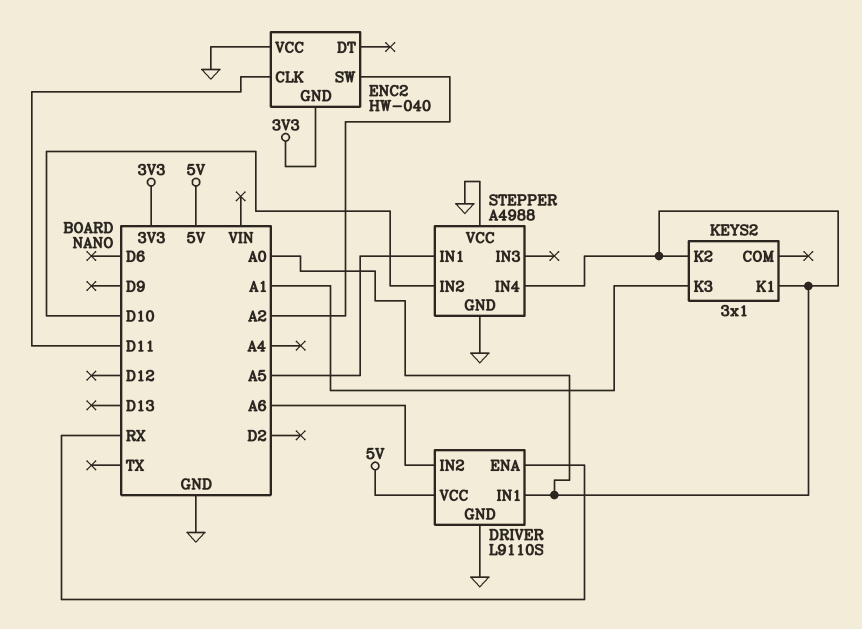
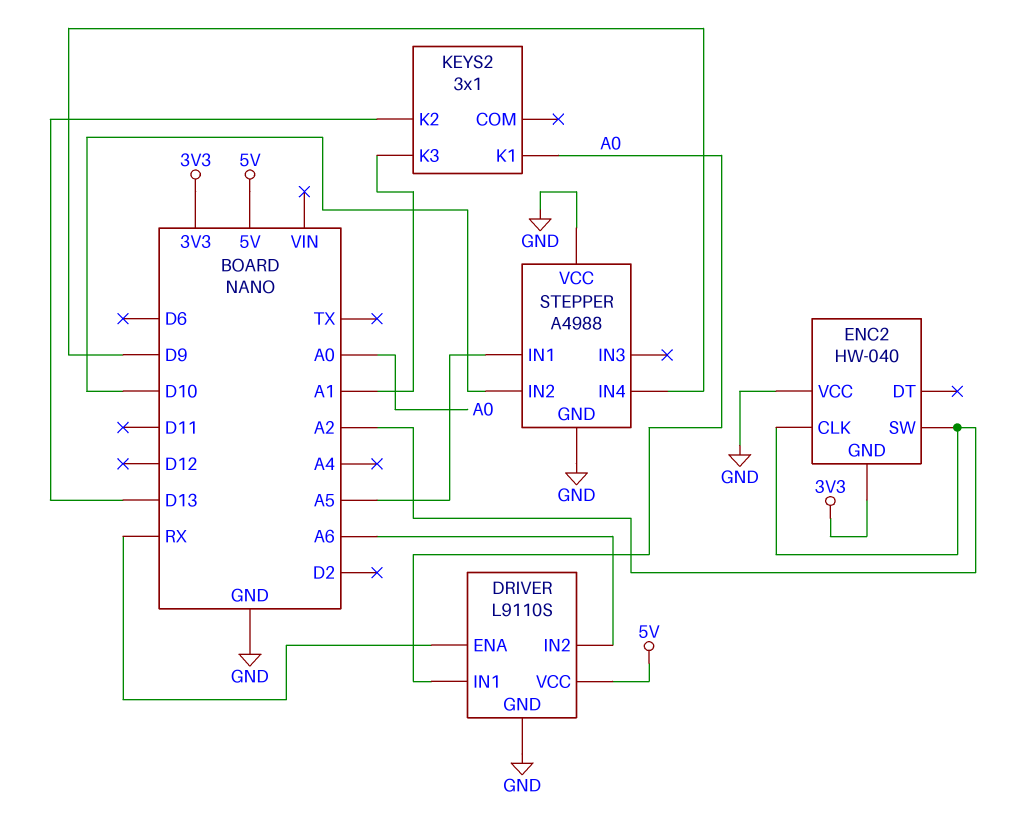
ENC2 pin CLK: D11 -> A2
KEYS2 pin K2: A0 -> D13
STEPPER pin IN4: A0 -> D9

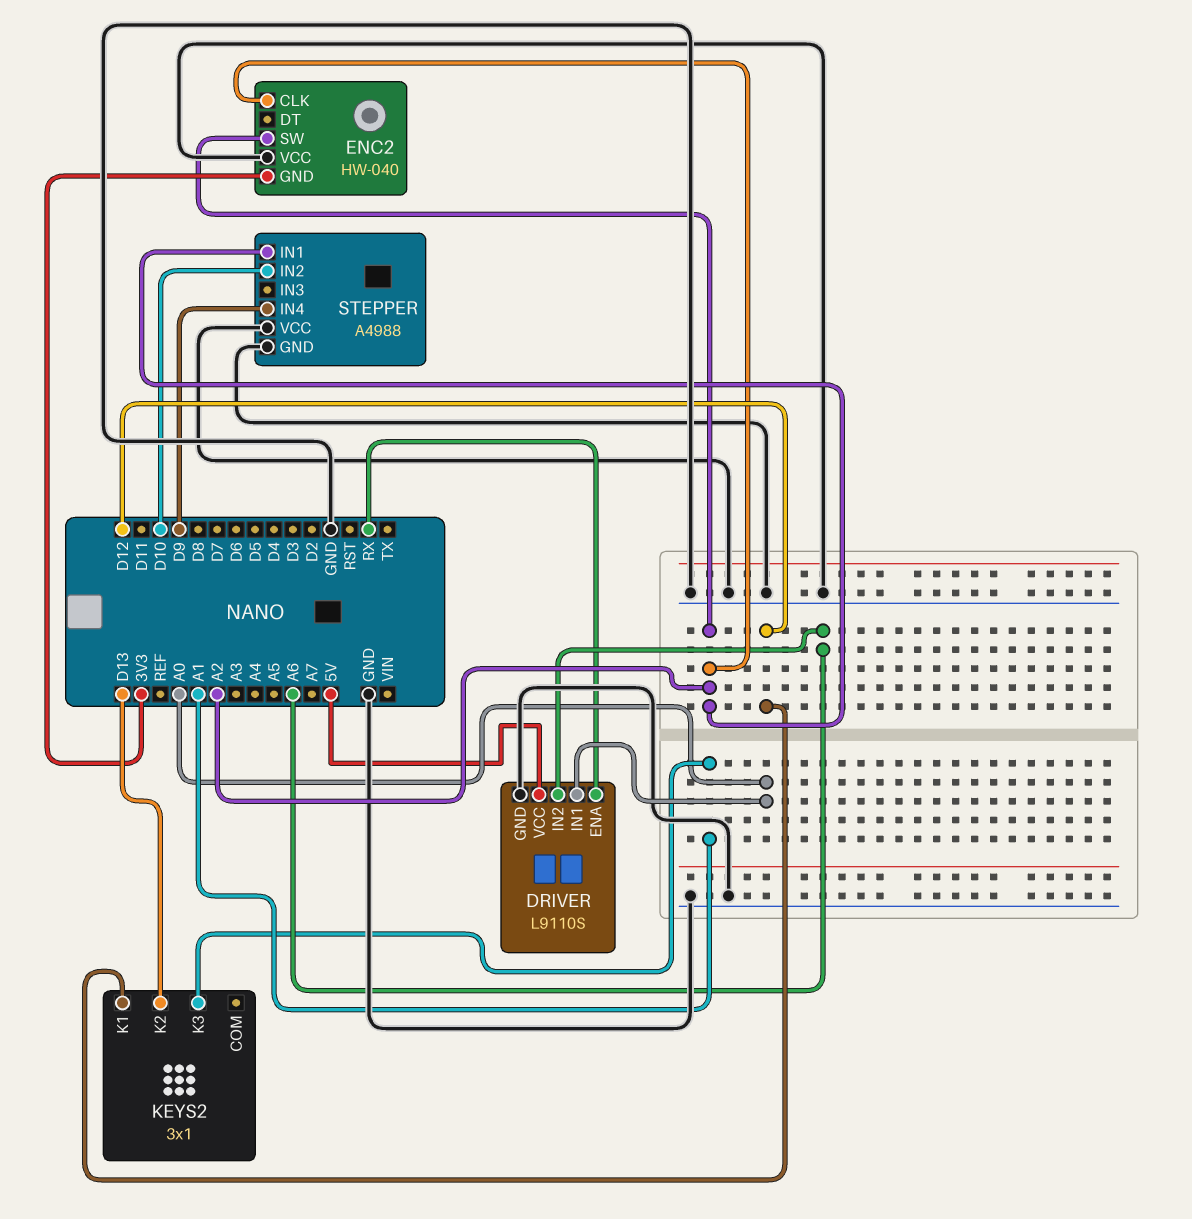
KEYS2 pin K1: A0 -> D12
STEPPER pin IN1: A5 -> A2

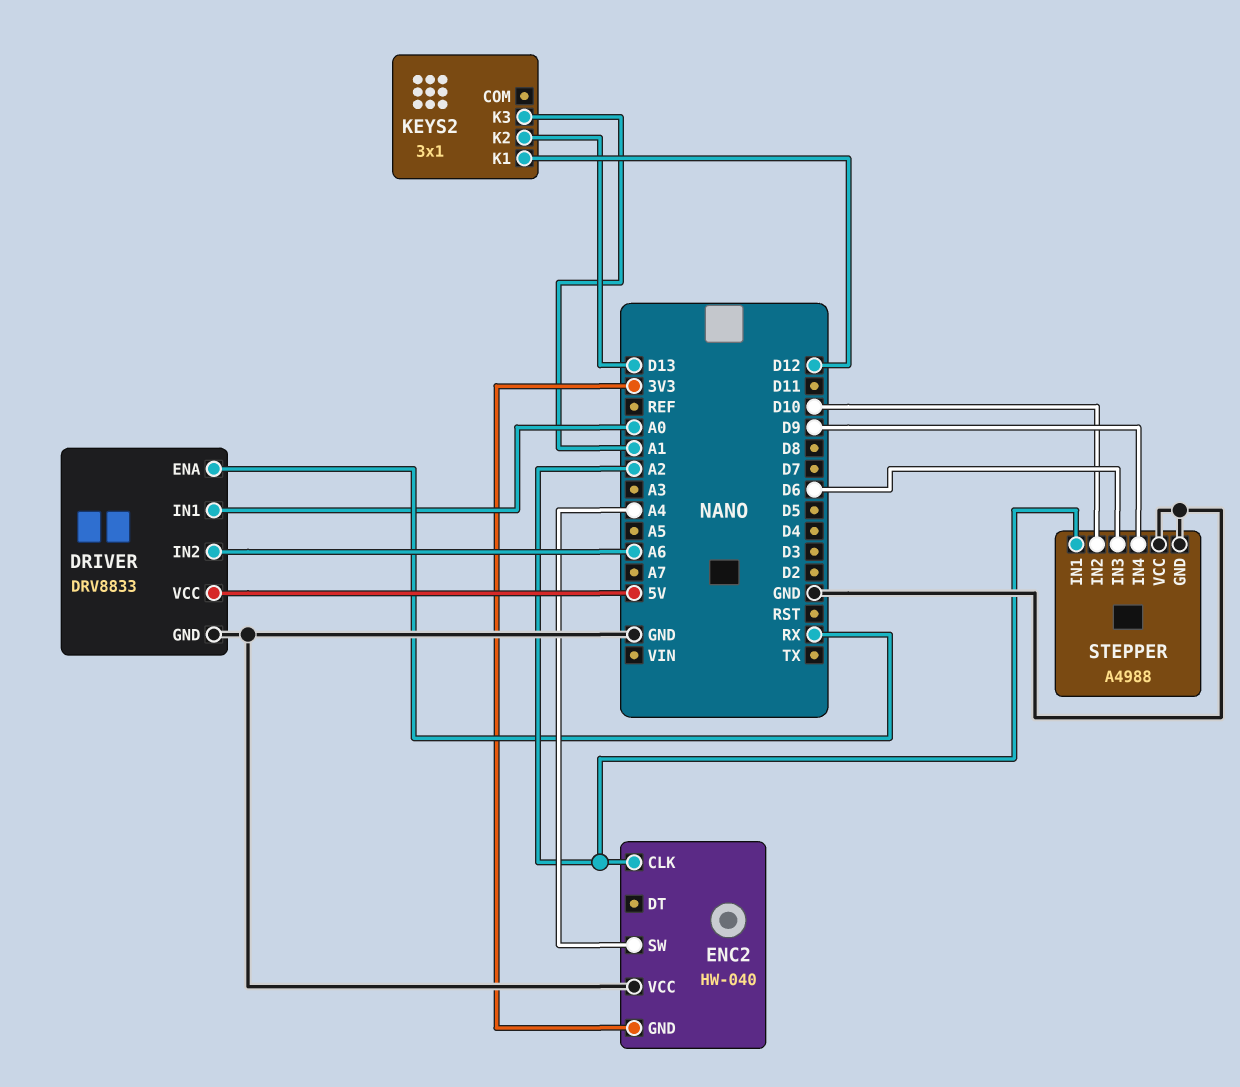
DRIVER: L9110S -> DRV8833
ENC2 pin SW: A2 -> A4
STEPPER pin IN3: none -> D6

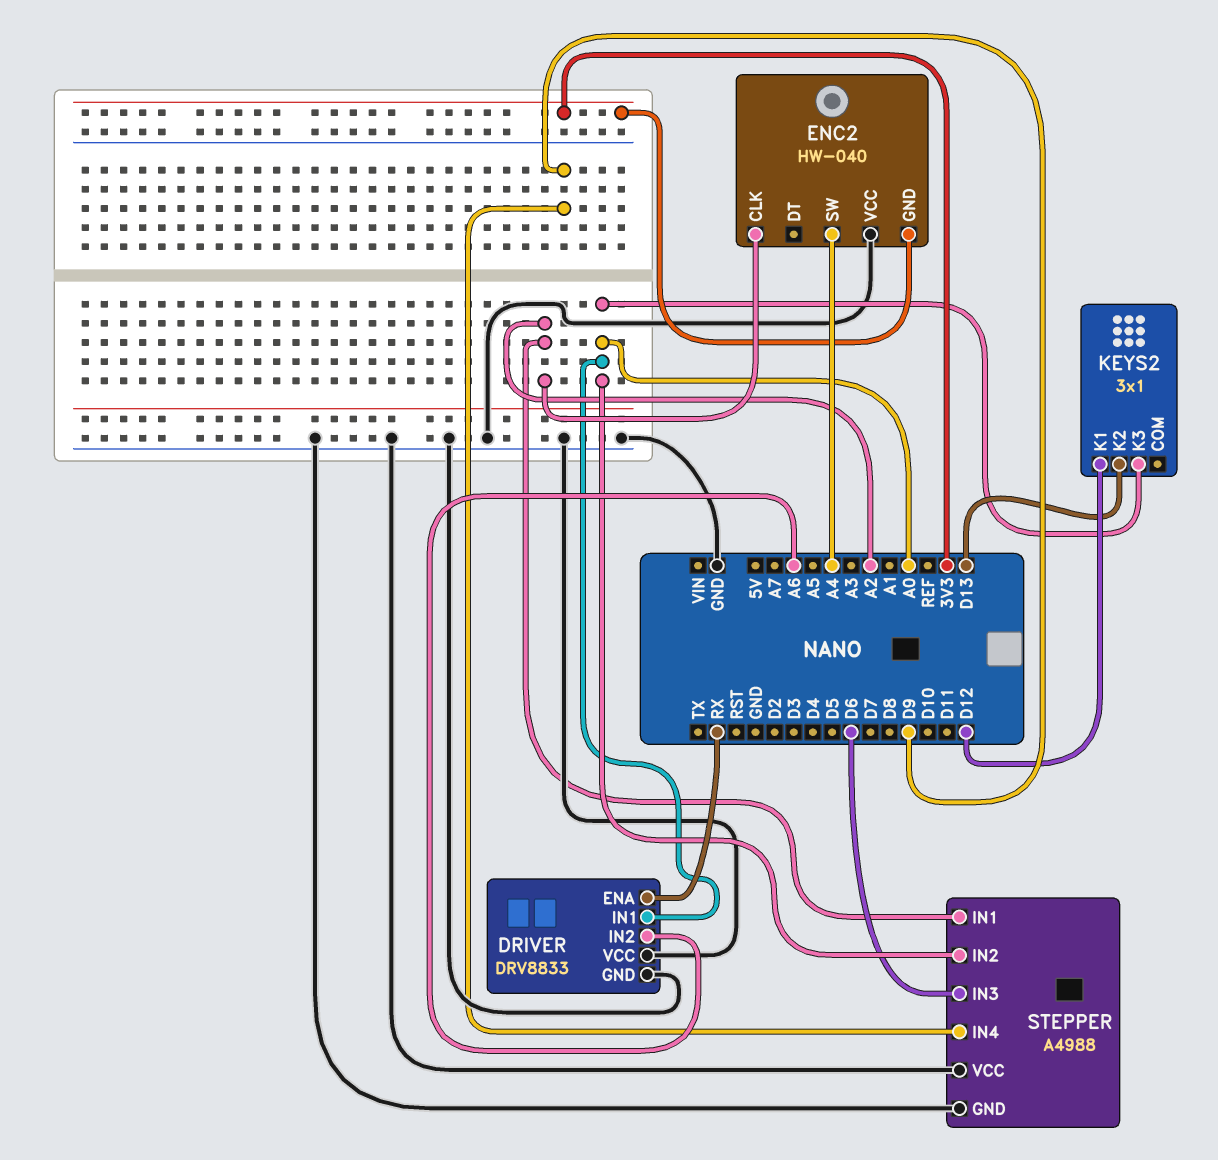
DRIVER pin VCC: 5V -> GND
KEYS2 pin K3: A1 -> A0
STEPPER pin IN2: D10 -> A0

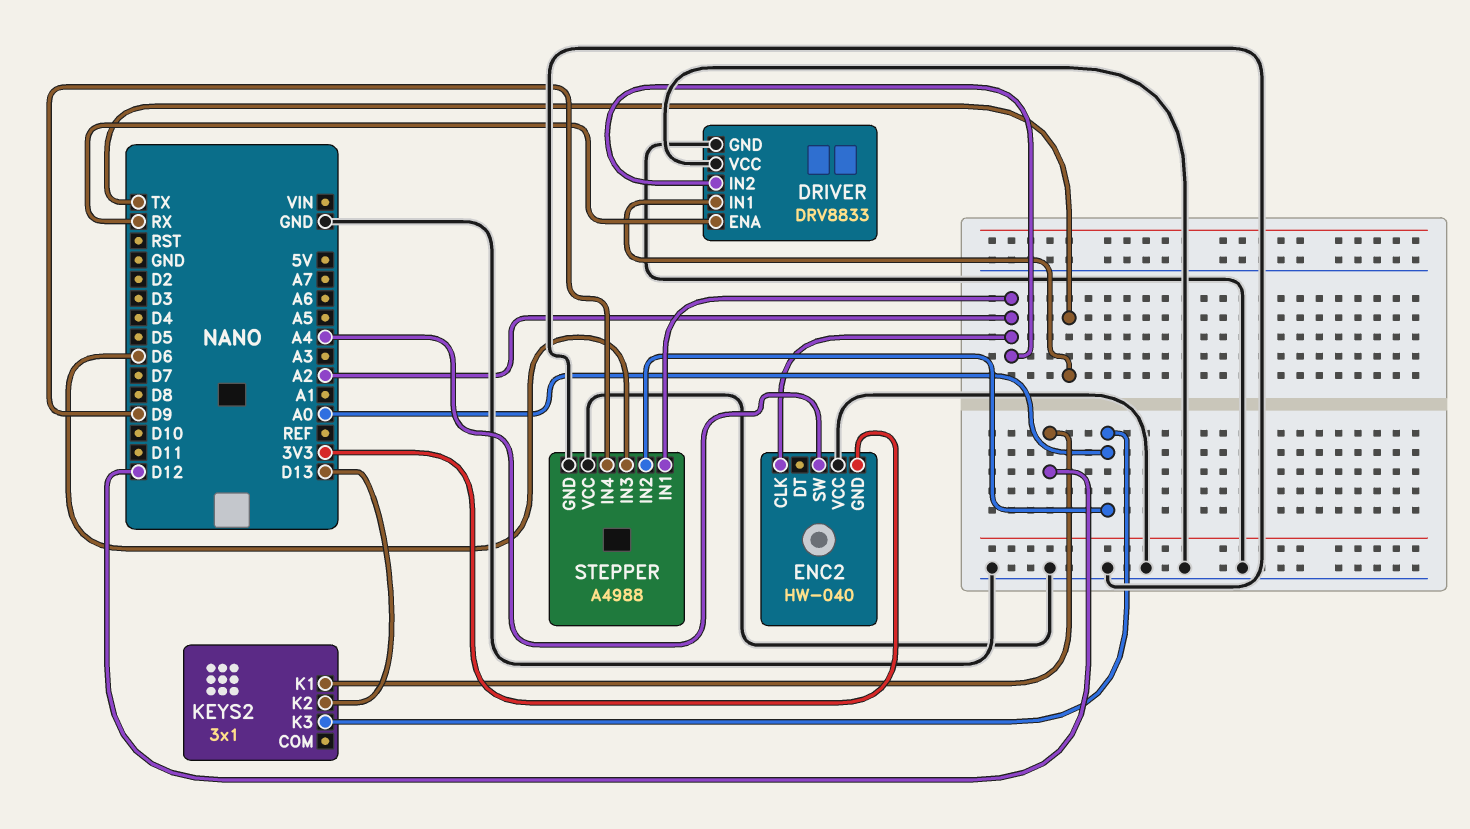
DRIVER pin IN1: A0 -> TX
DRIVER pin IN2: A6 -> A2

